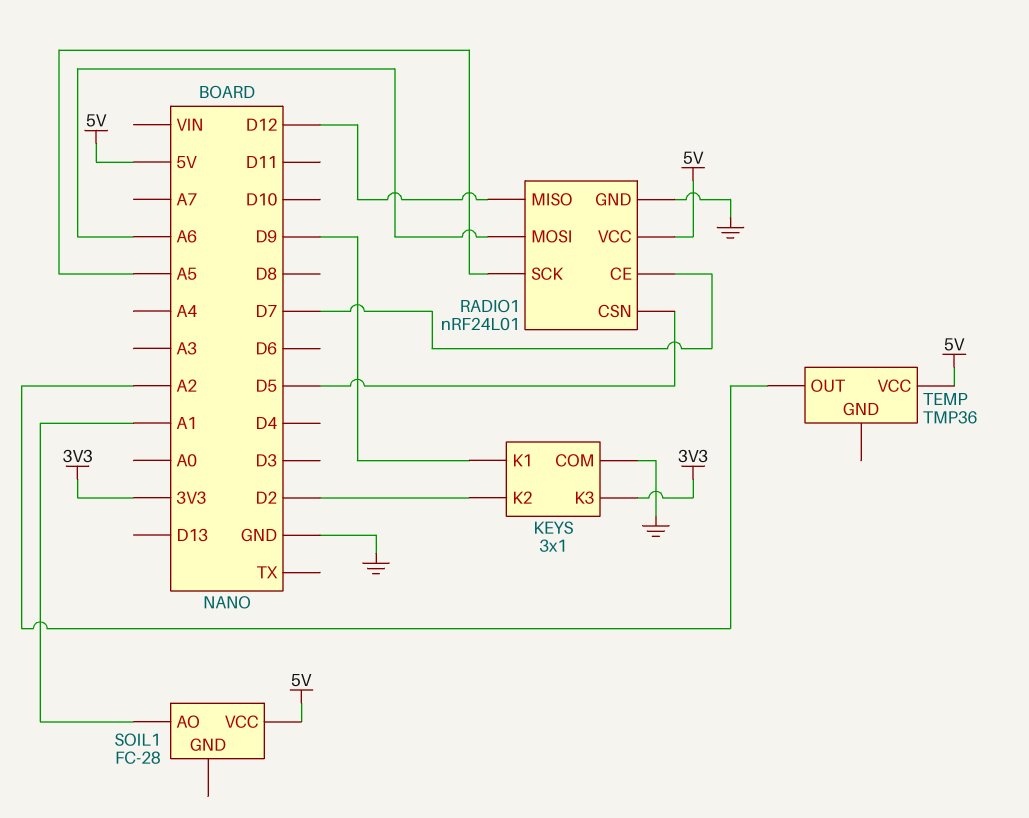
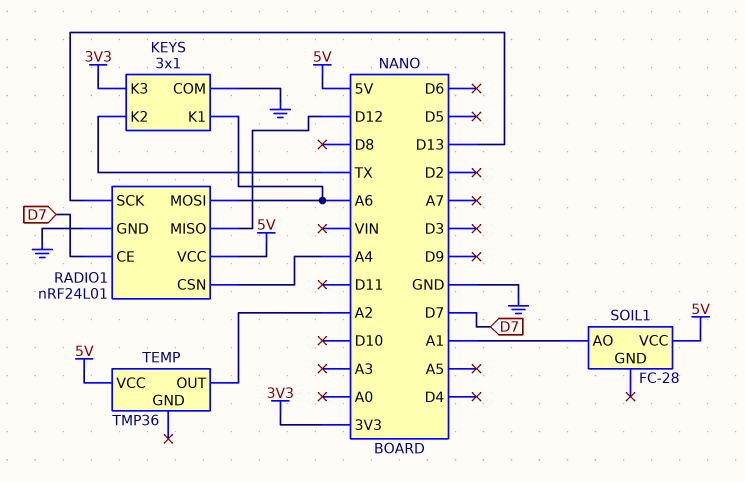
KEYS pin K1: D9 -> A6
KEYS pin K2: D2 -> TX
RADIO1 pin CSN: D5 -> A4
RADIO1 pin SCK: A5 -> D13

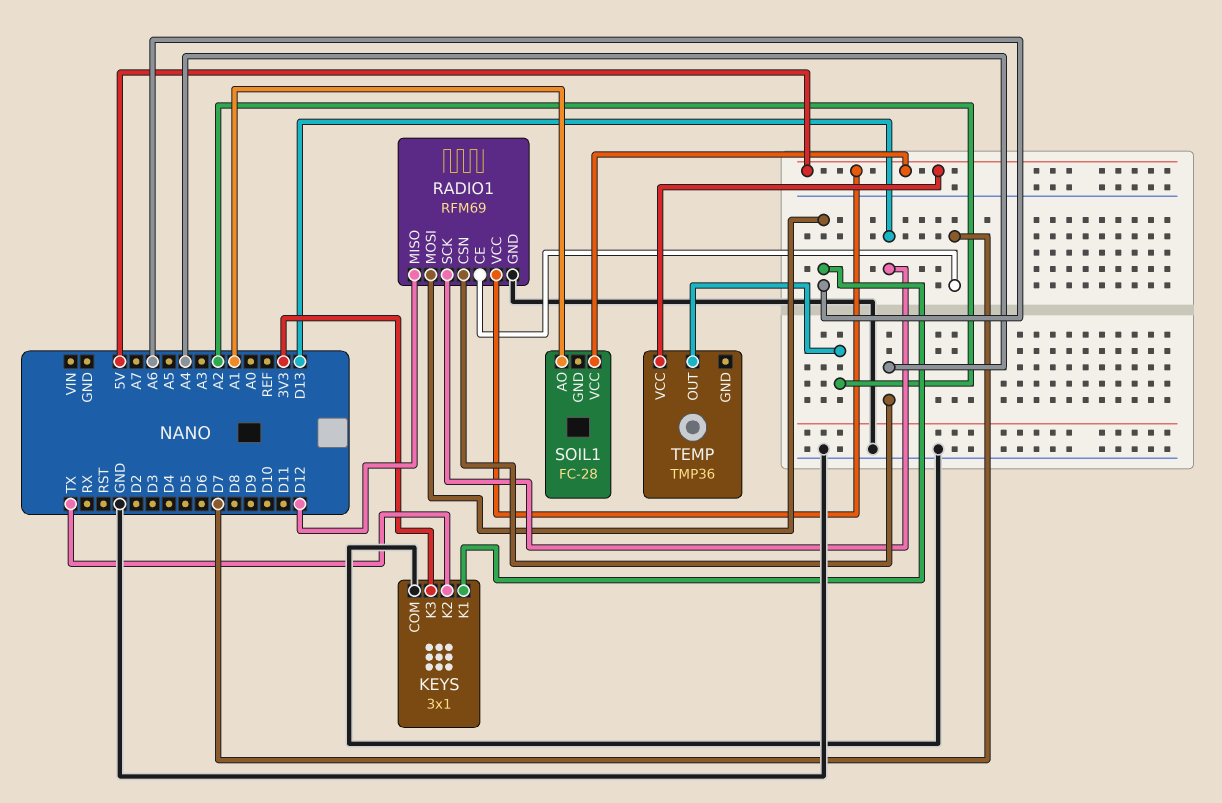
RADIO1: nRF24L01 -> RFM69

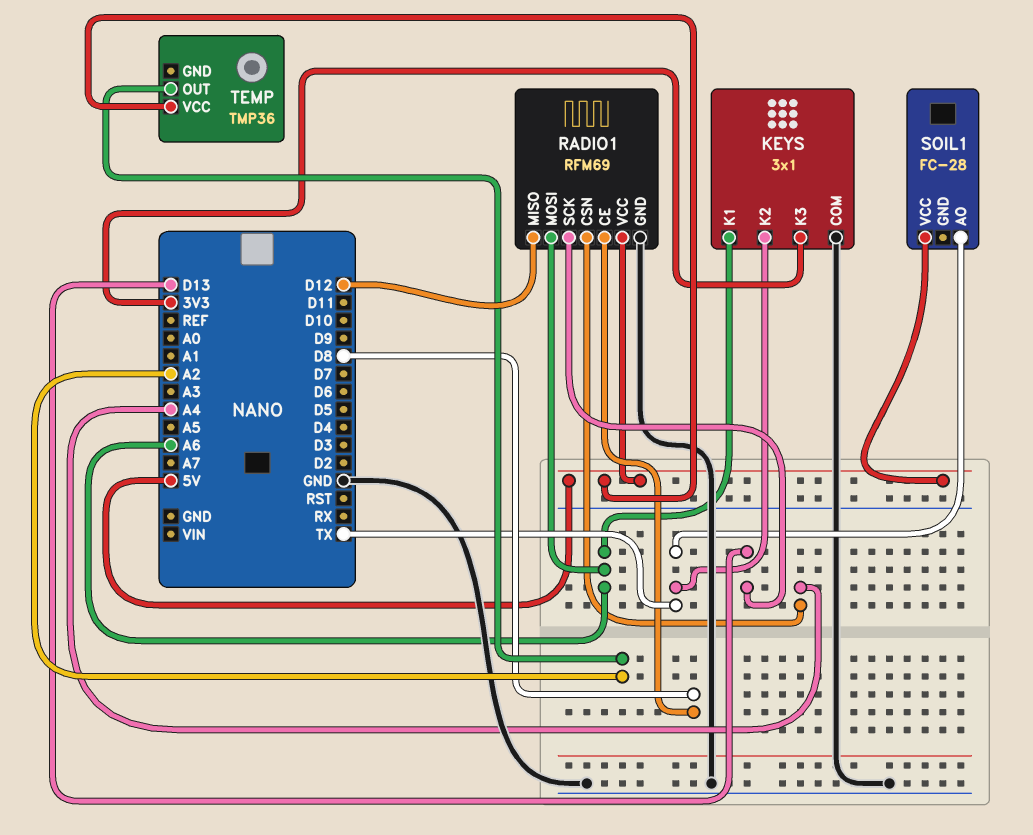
RADIO1 pin CE: D7 -> D8
SOIL1 pin AO: A1 -> TX

